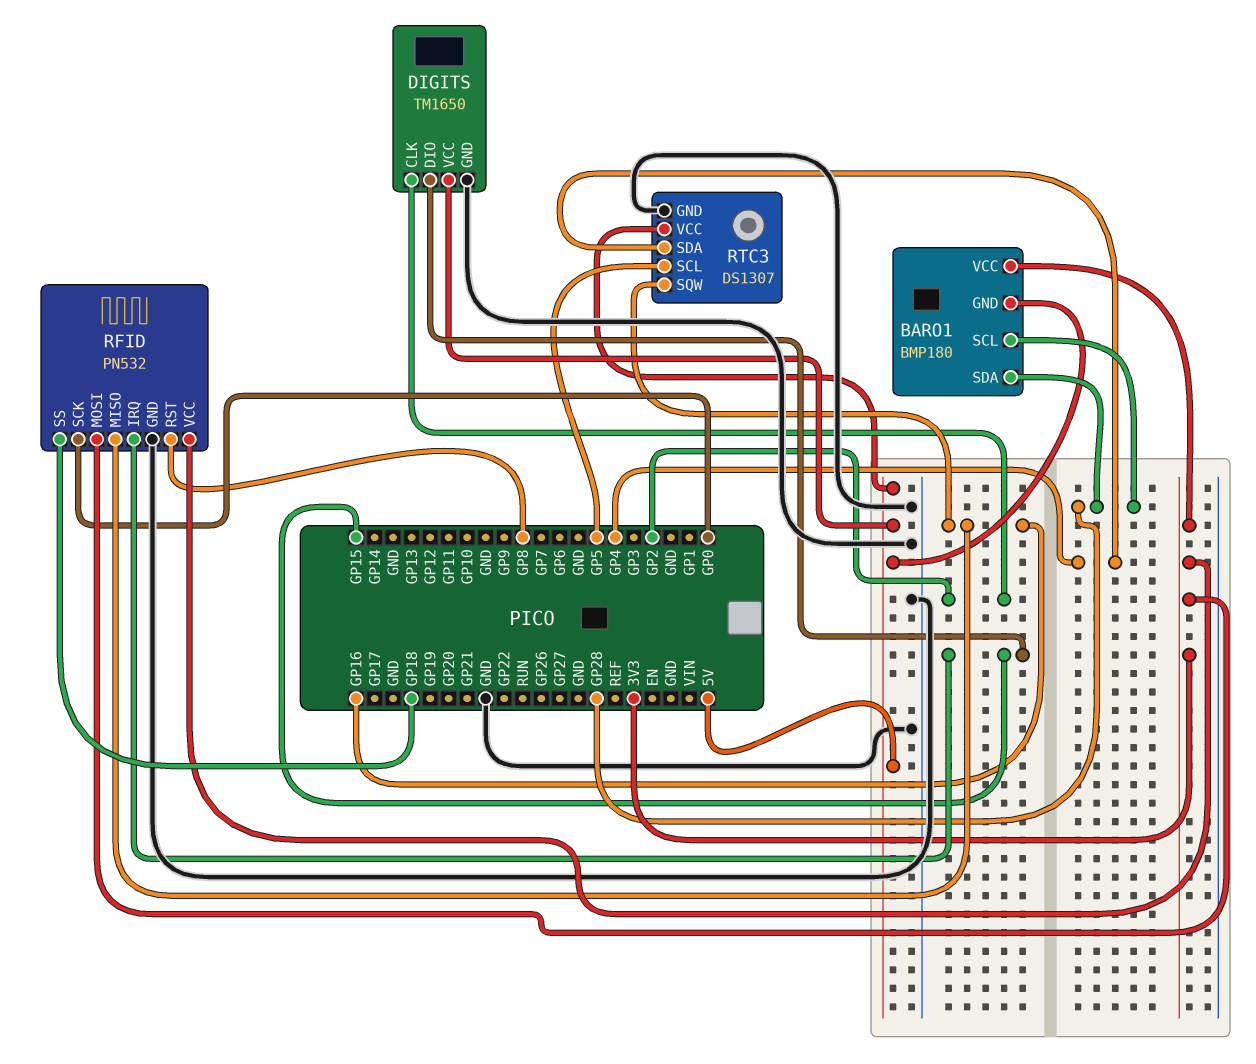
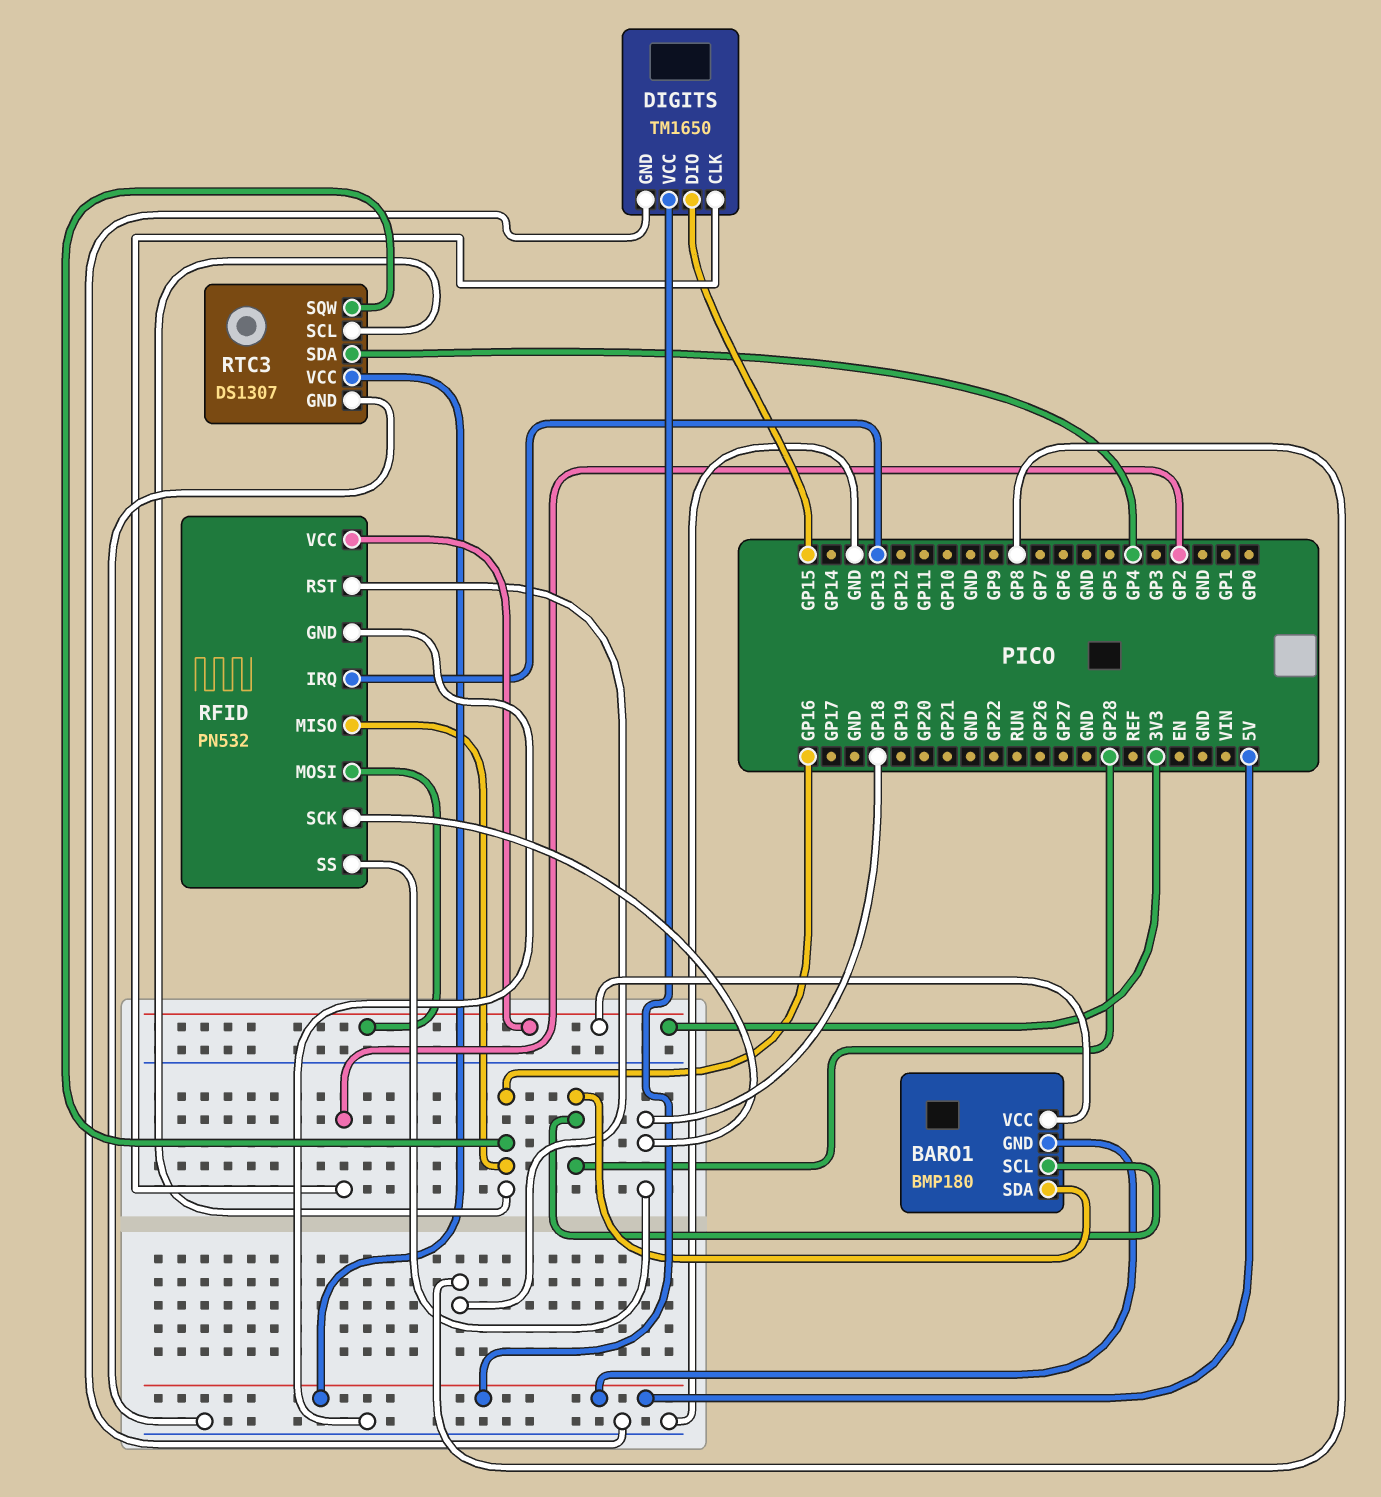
RFID pin IRQ: GP15 -> GP13
RFID pin SCK: GP0 -> GP18
RTC3 pin SCL: GP5 -> GP16

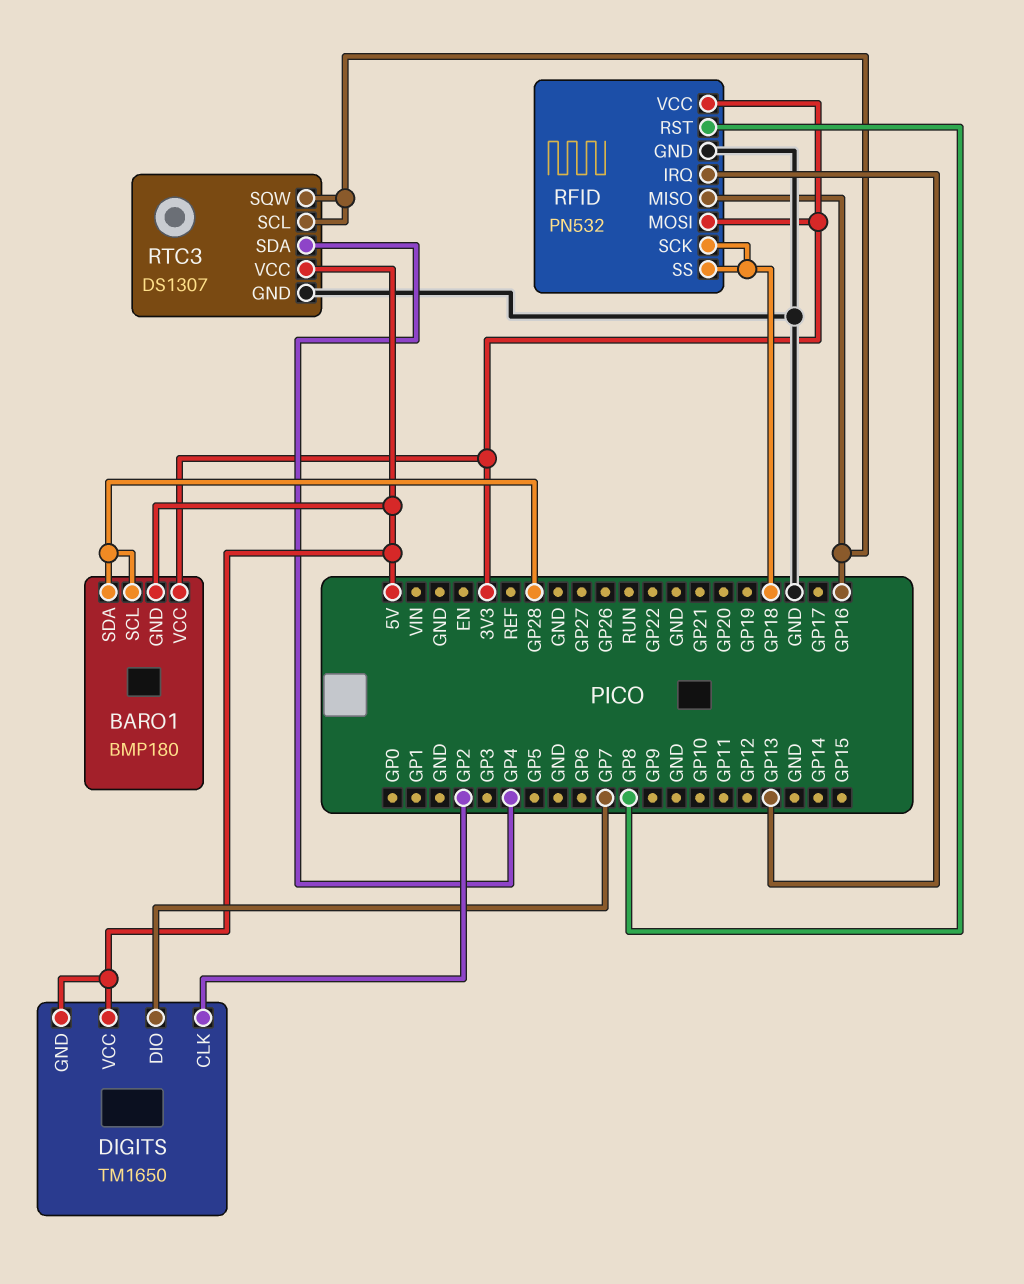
DIGITS pin DIO: GP15 -> GP7
DIGITS pin GND: GND -> 5V

